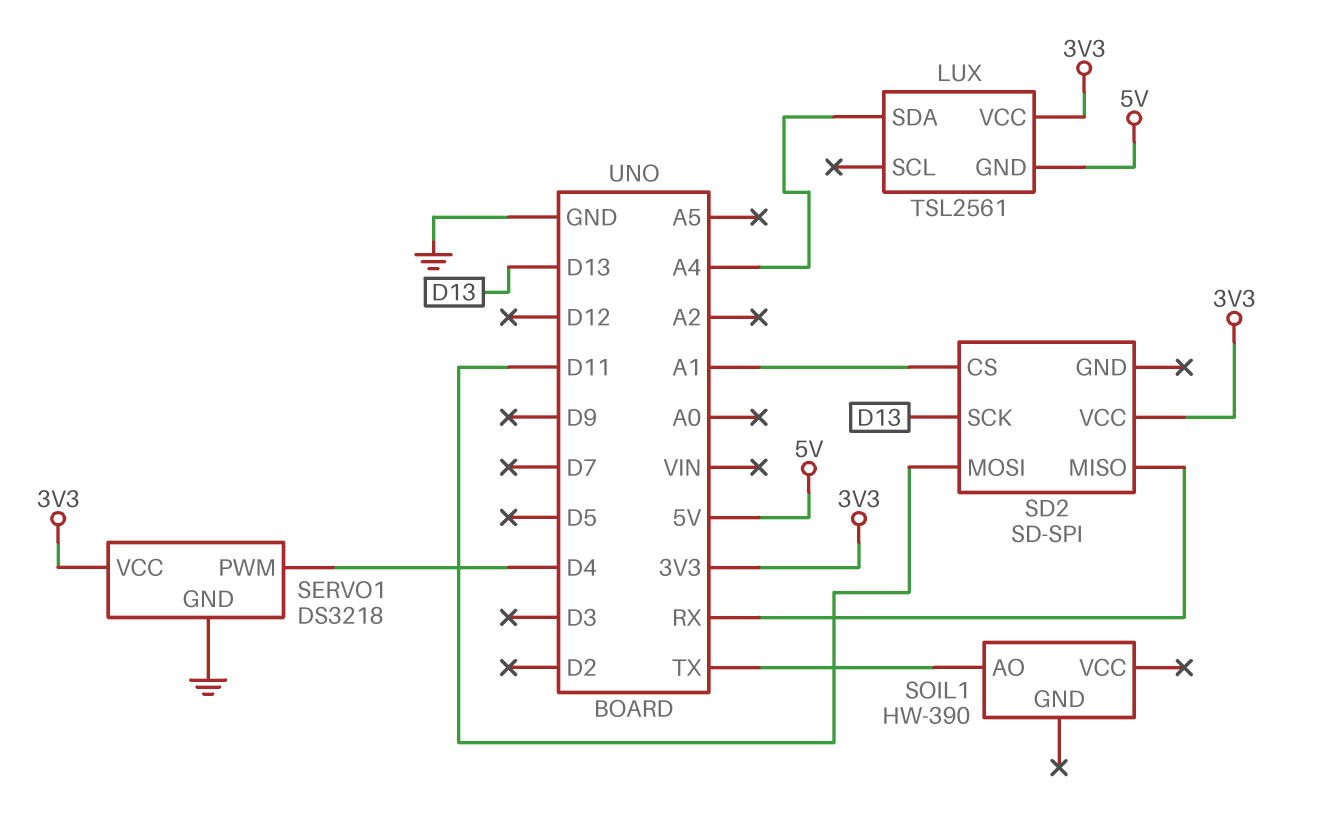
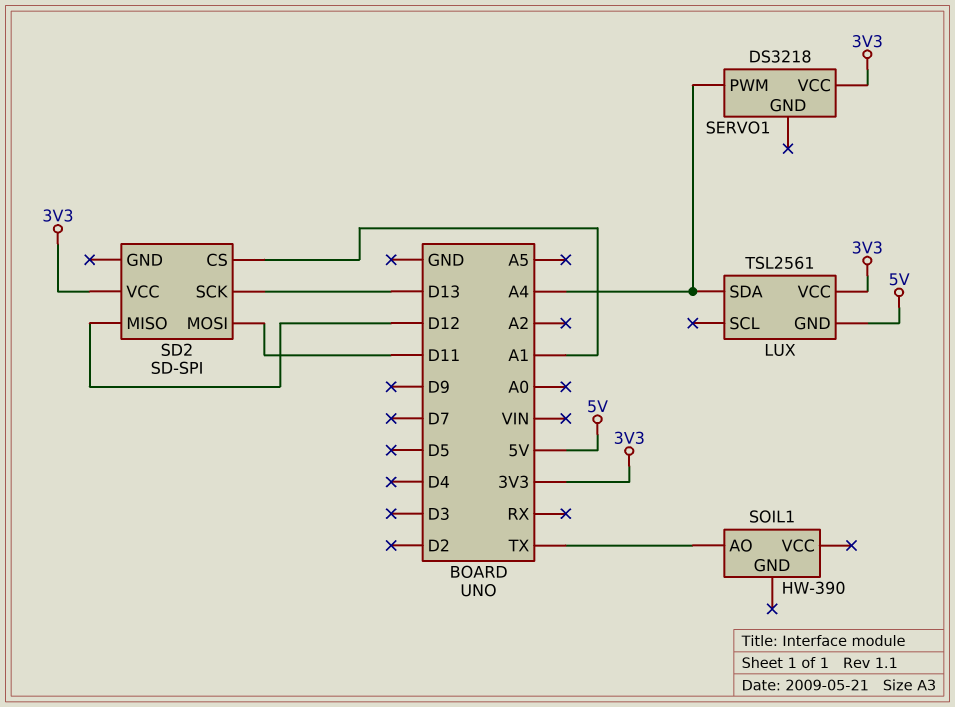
SD2 pin MISO: RX -> D12
SERVO1 pin GND: GND -> none
SERVO1 pin PWM: D4 -> A4

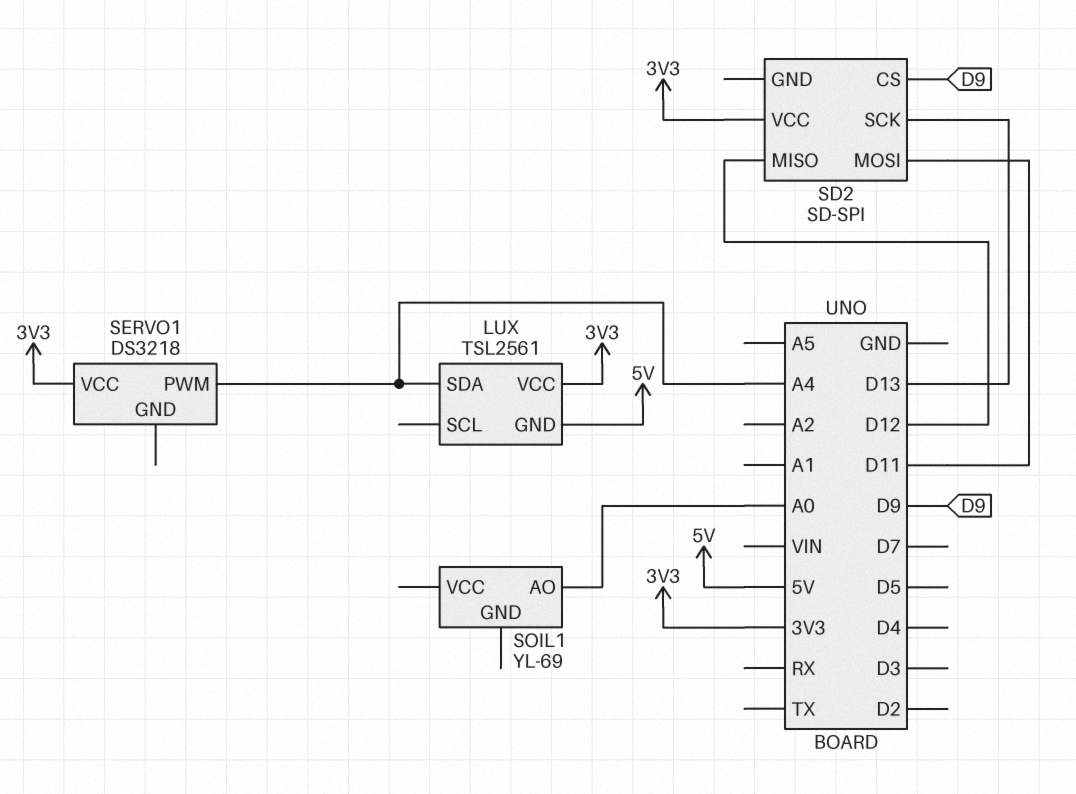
SD2 pin CS: A1 -> D9
SOIL1: HW-390 -> YL-69
SOIL1 pin AO: TX -> A0

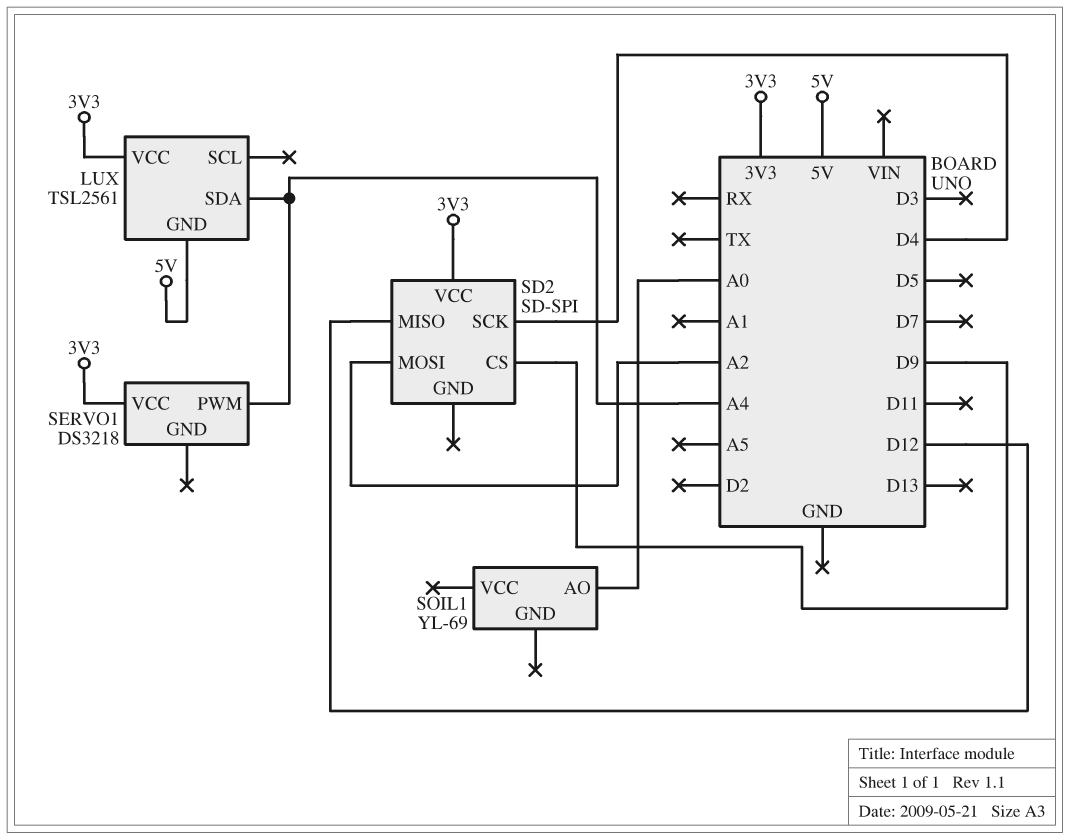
SD2 pin MOSI: D11 -> A2
SD2 pin SCK: D13 -> D4

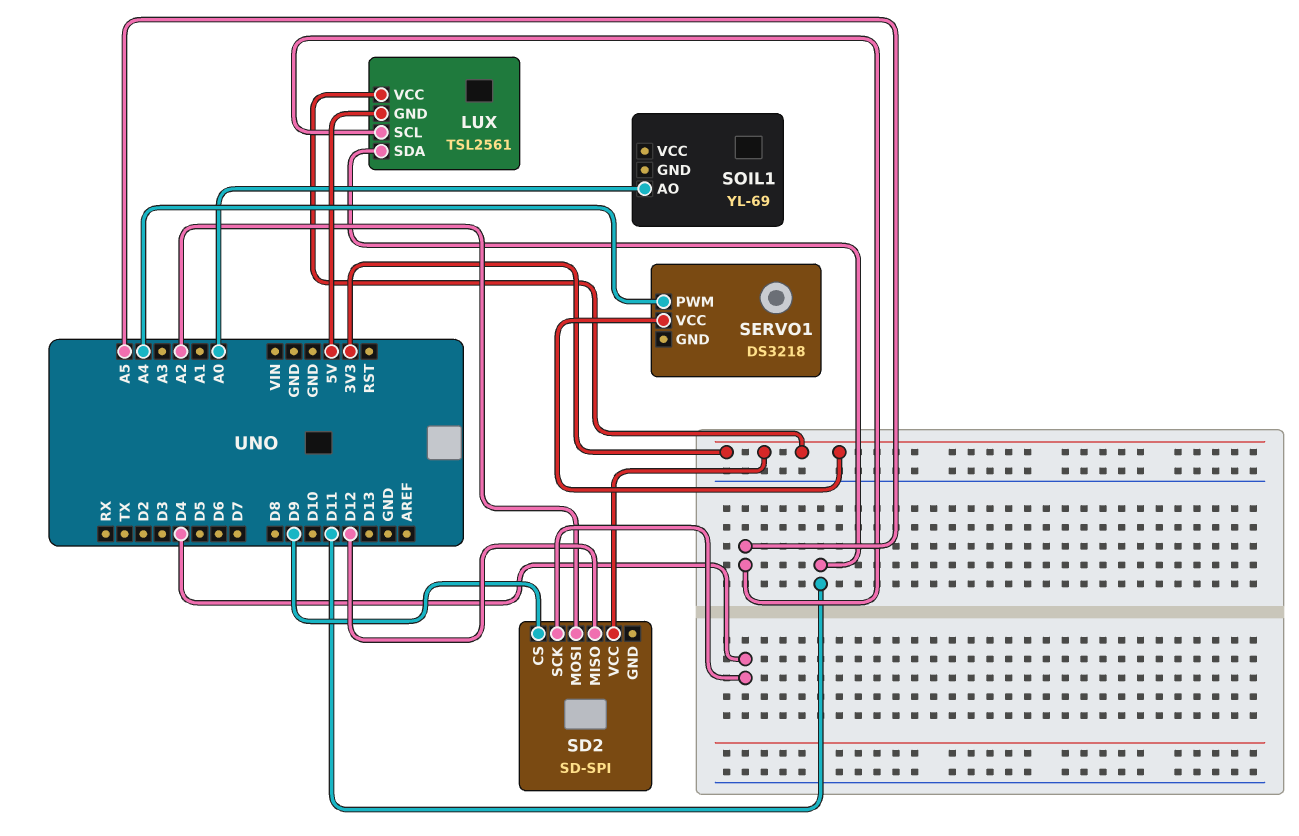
LUX pin SCL: none -> A5
LUX pin SDA: A4 -> D11

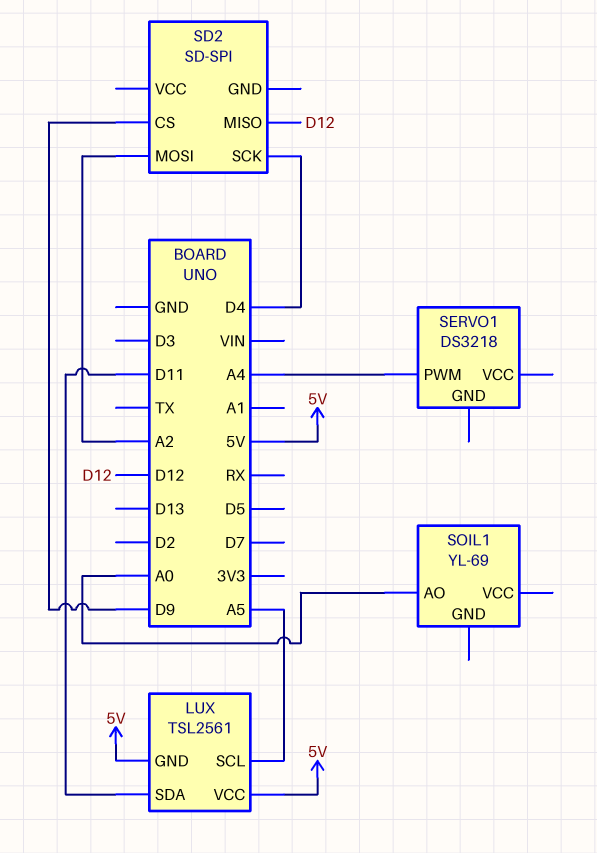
LUX pin VCC: 3V3 -> 5V
SD2 pin VCC: 3V3 -> none
SERVO1 pin VCC: 3V3 -> none

